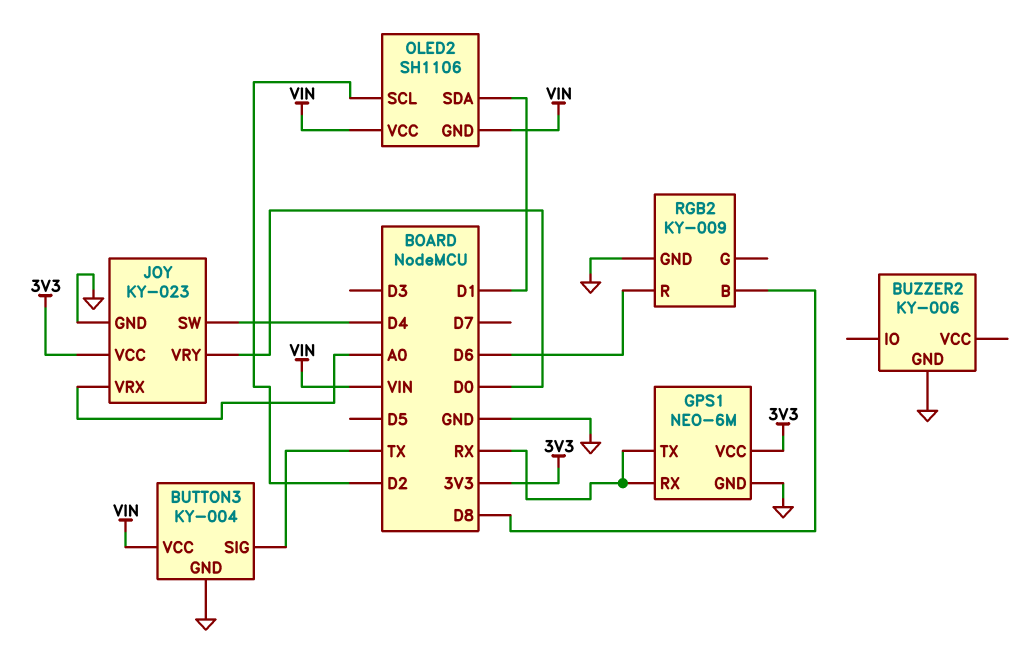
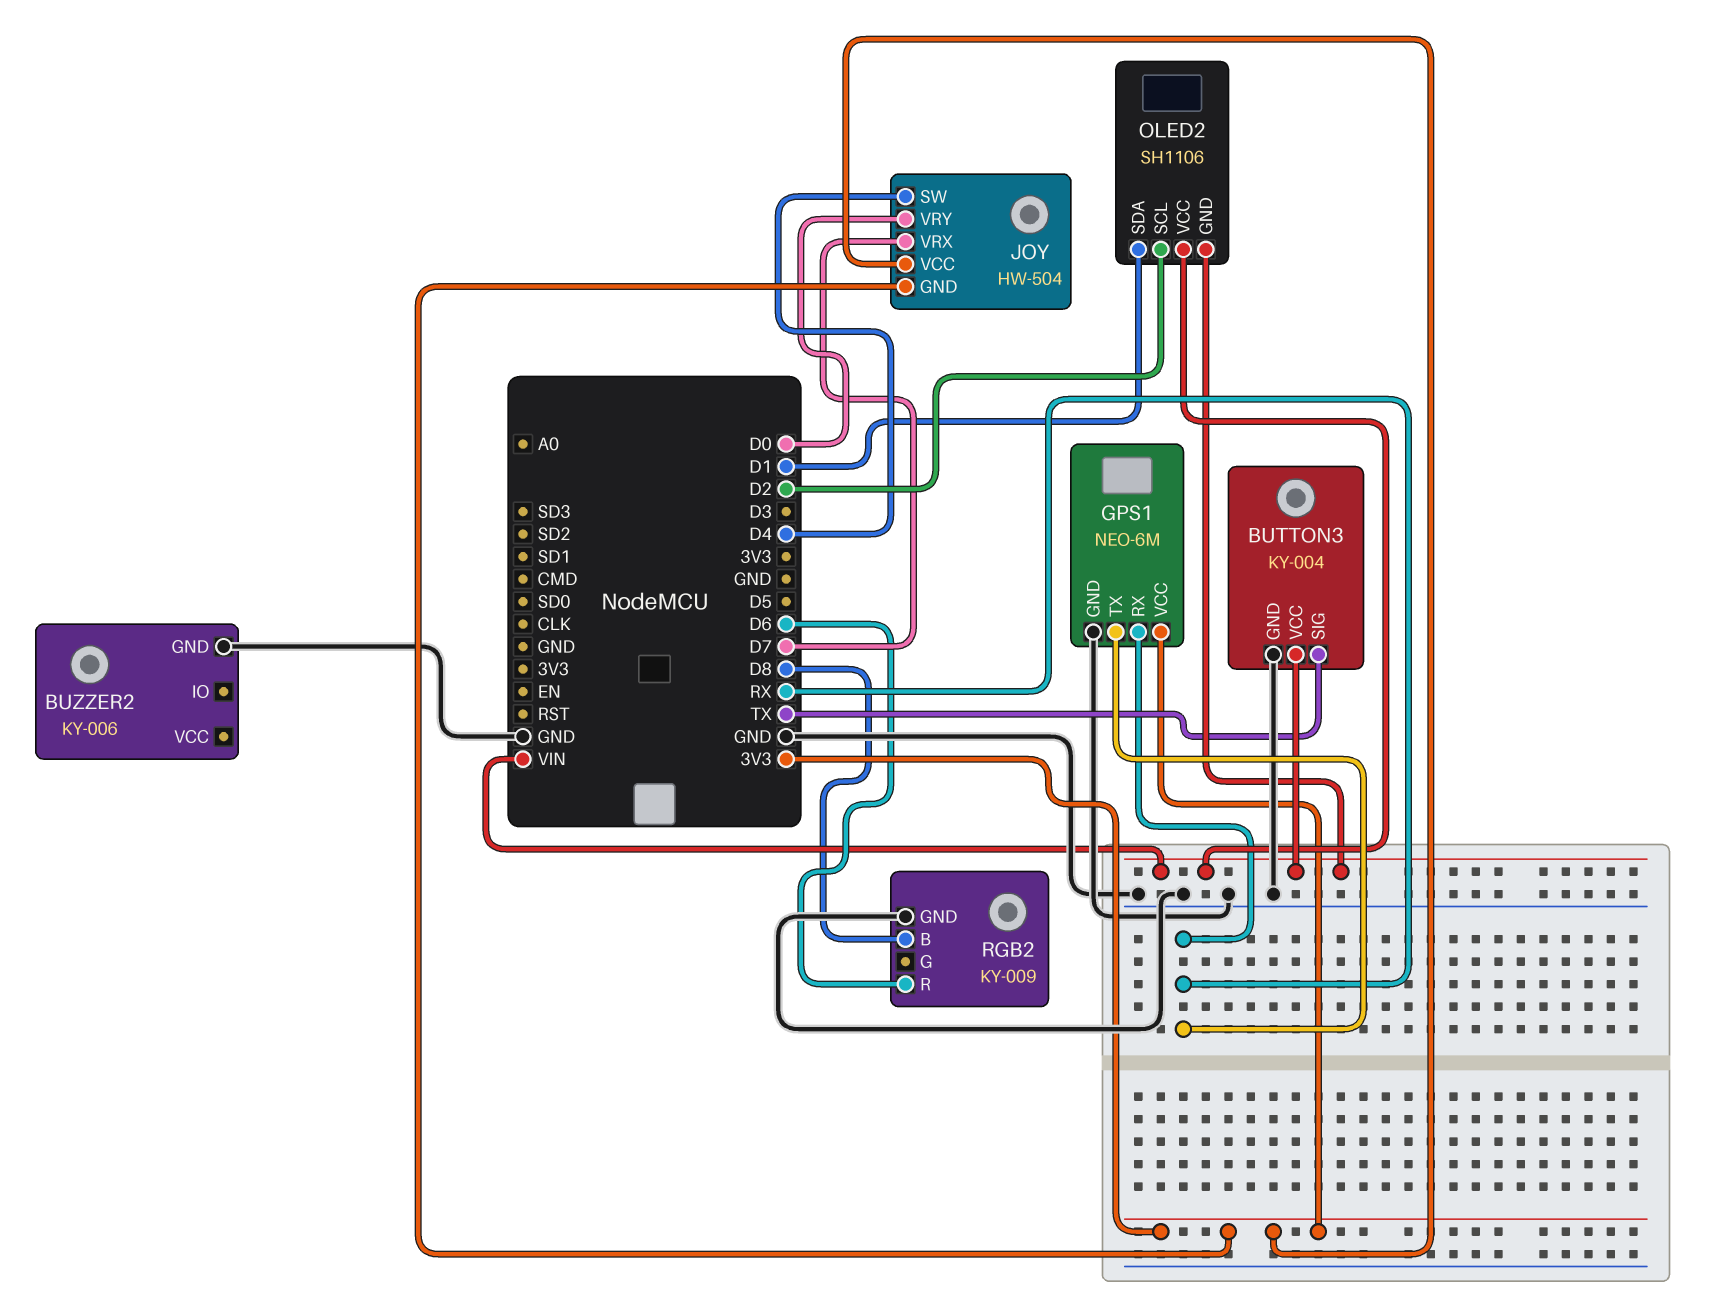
JOY: KY-023 -> HW-504
JOY pin GND: GND -> 3V3
JOY pin VRX: A0 -> D7

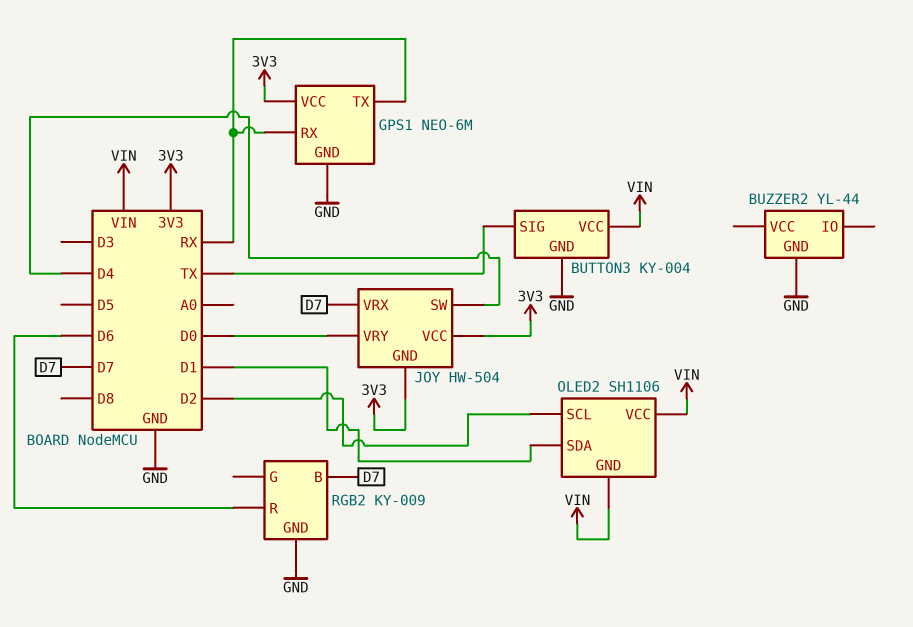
BUZZER2: KY-006 -> YL-44
RGB2 pin B: D8 -> D7

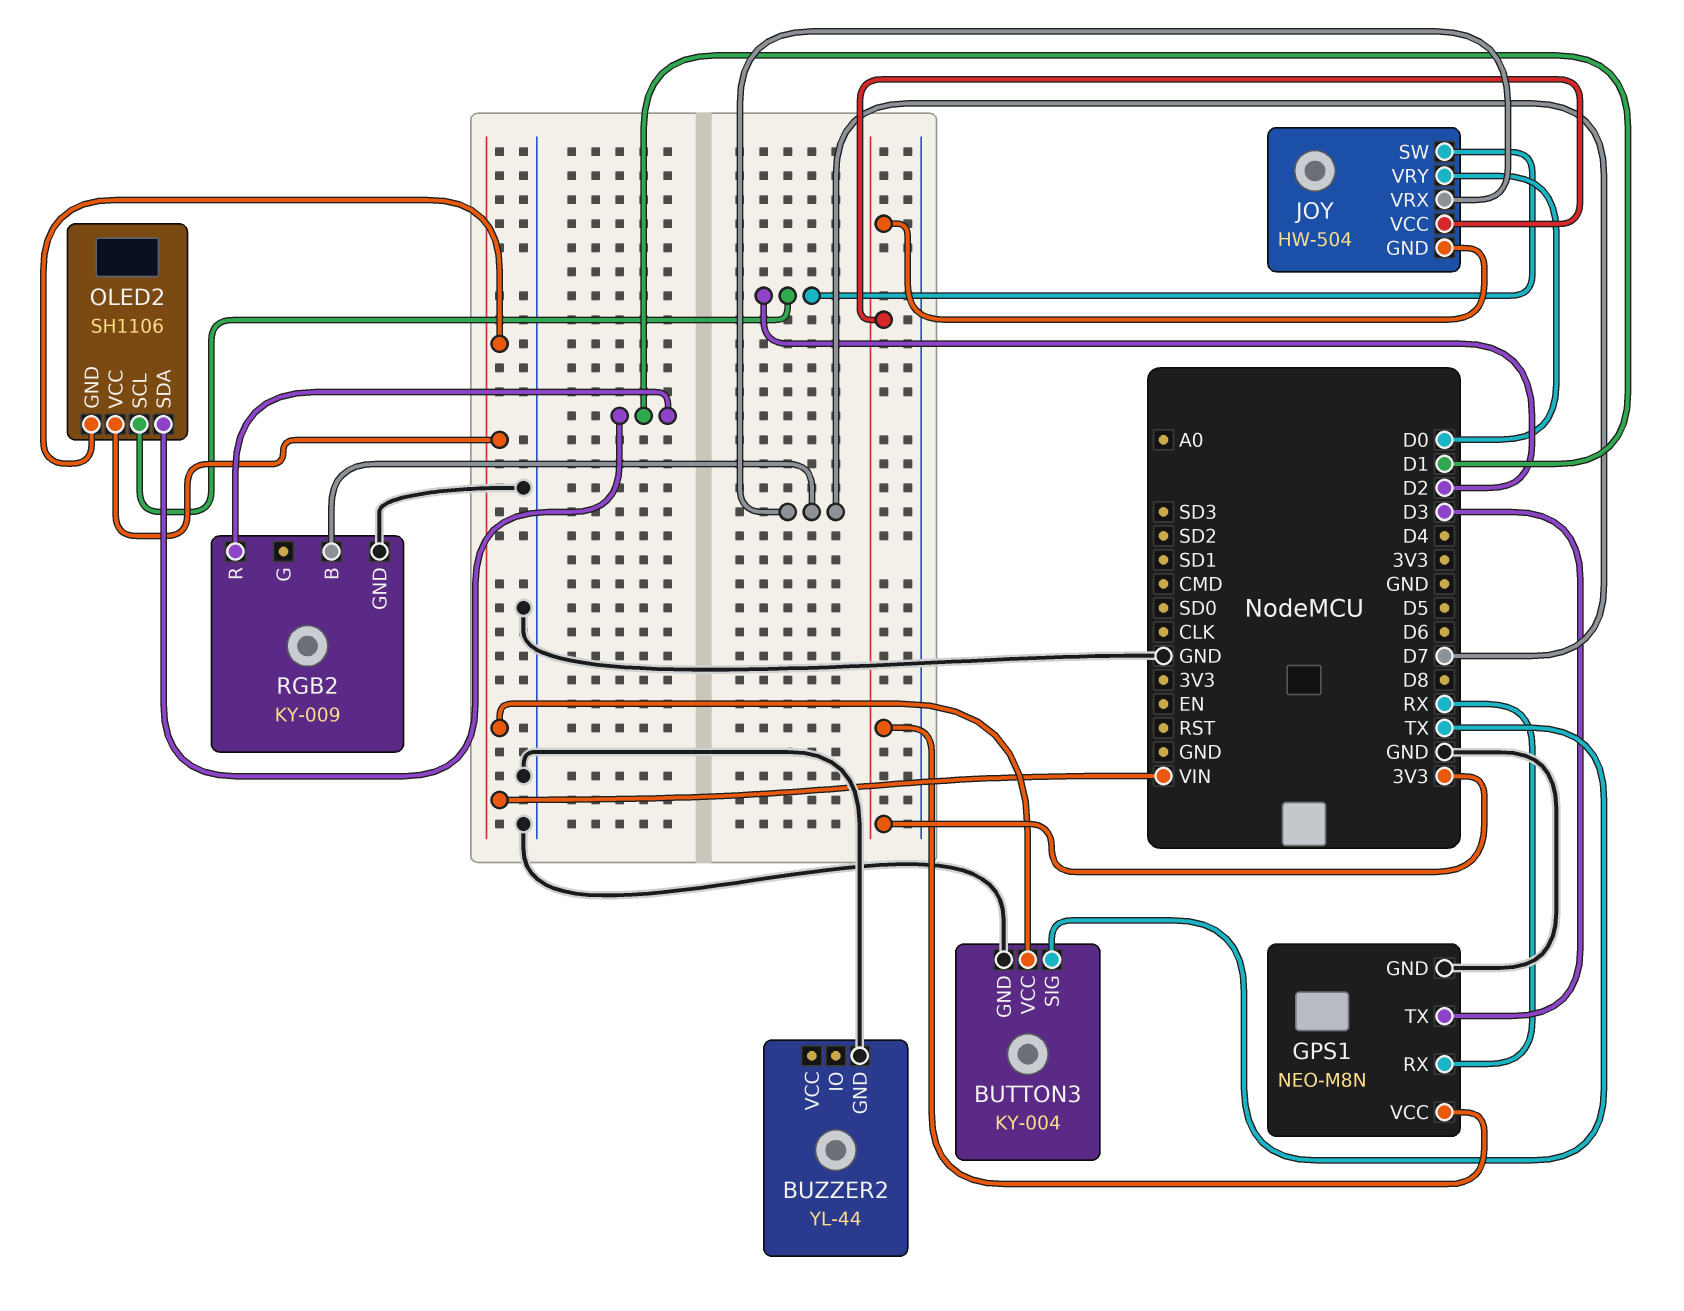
GPS1: NEO-6M -> NEO-M8N
GPS1 pin TX: RX -> D3
JOY pin SW: D4 -> D2
RGB2 pin R: D6 -> D1

